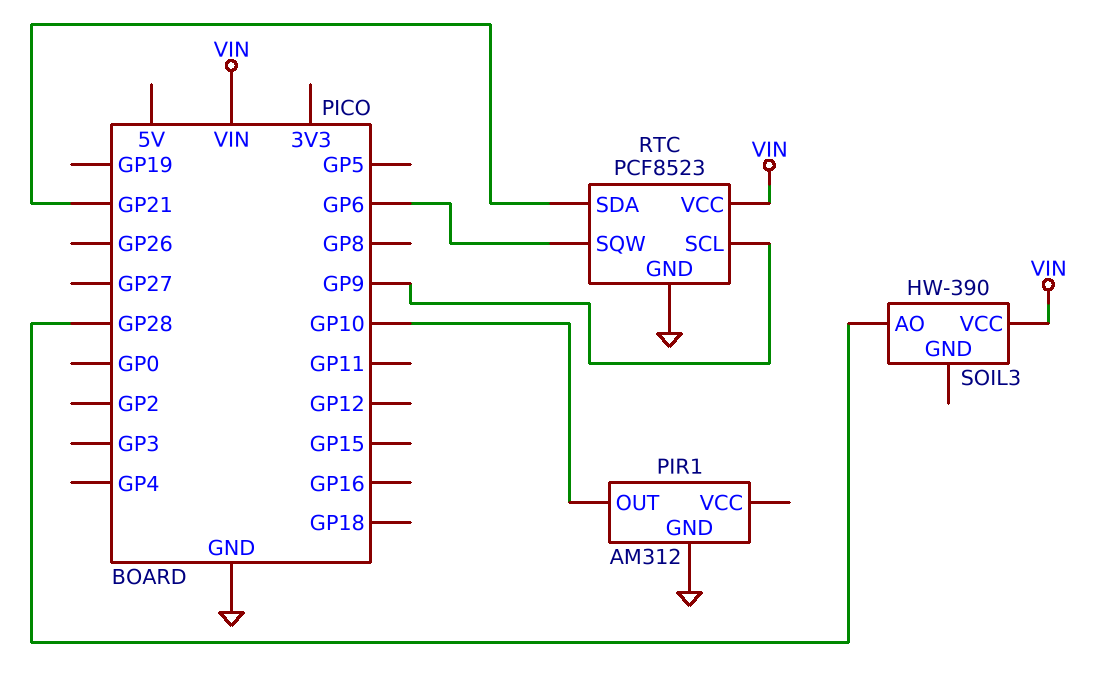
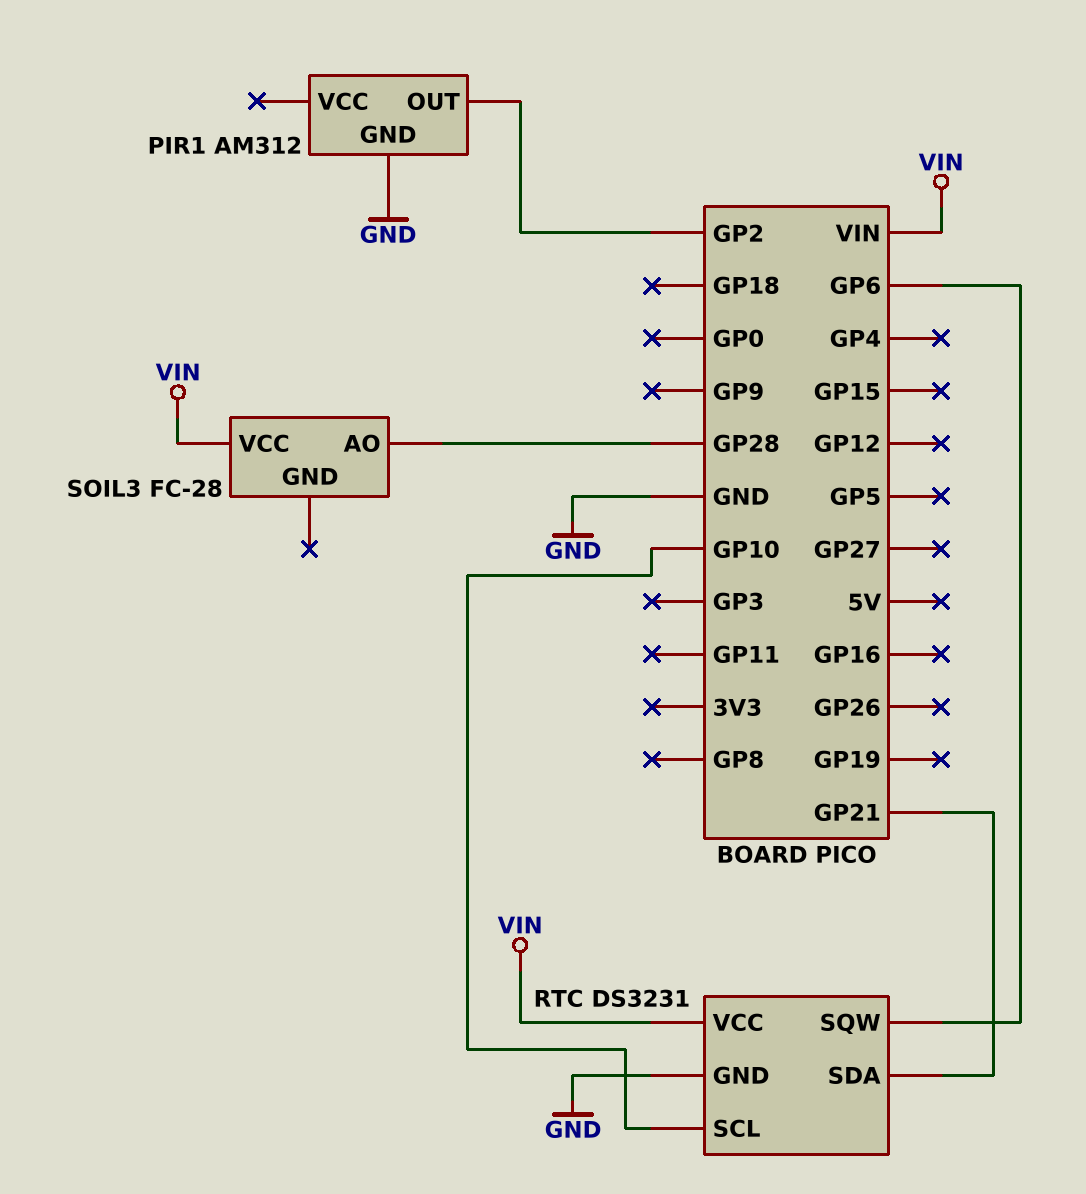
PIR1 pin OUT: GP10 -> GP2
RTC: PCF8523 -> DS3231
RTC pin SCL: GP9 -> GP10
SOIL3: HW-390 -> FC-28

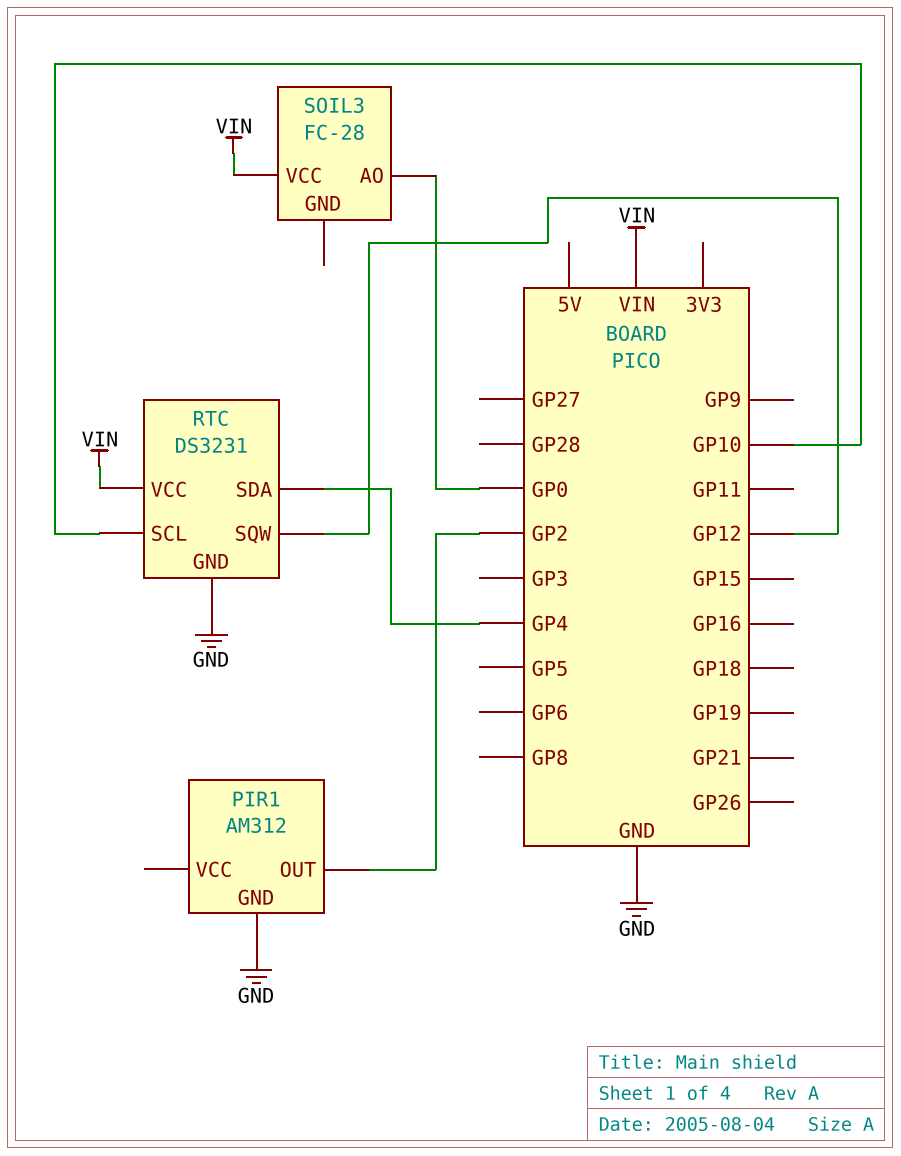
RTC pin SDA: GP21 -> GP4
RTC pin SQW: GP6 -> GP12
SOIL3 pin AO: GP28 -> GP0

